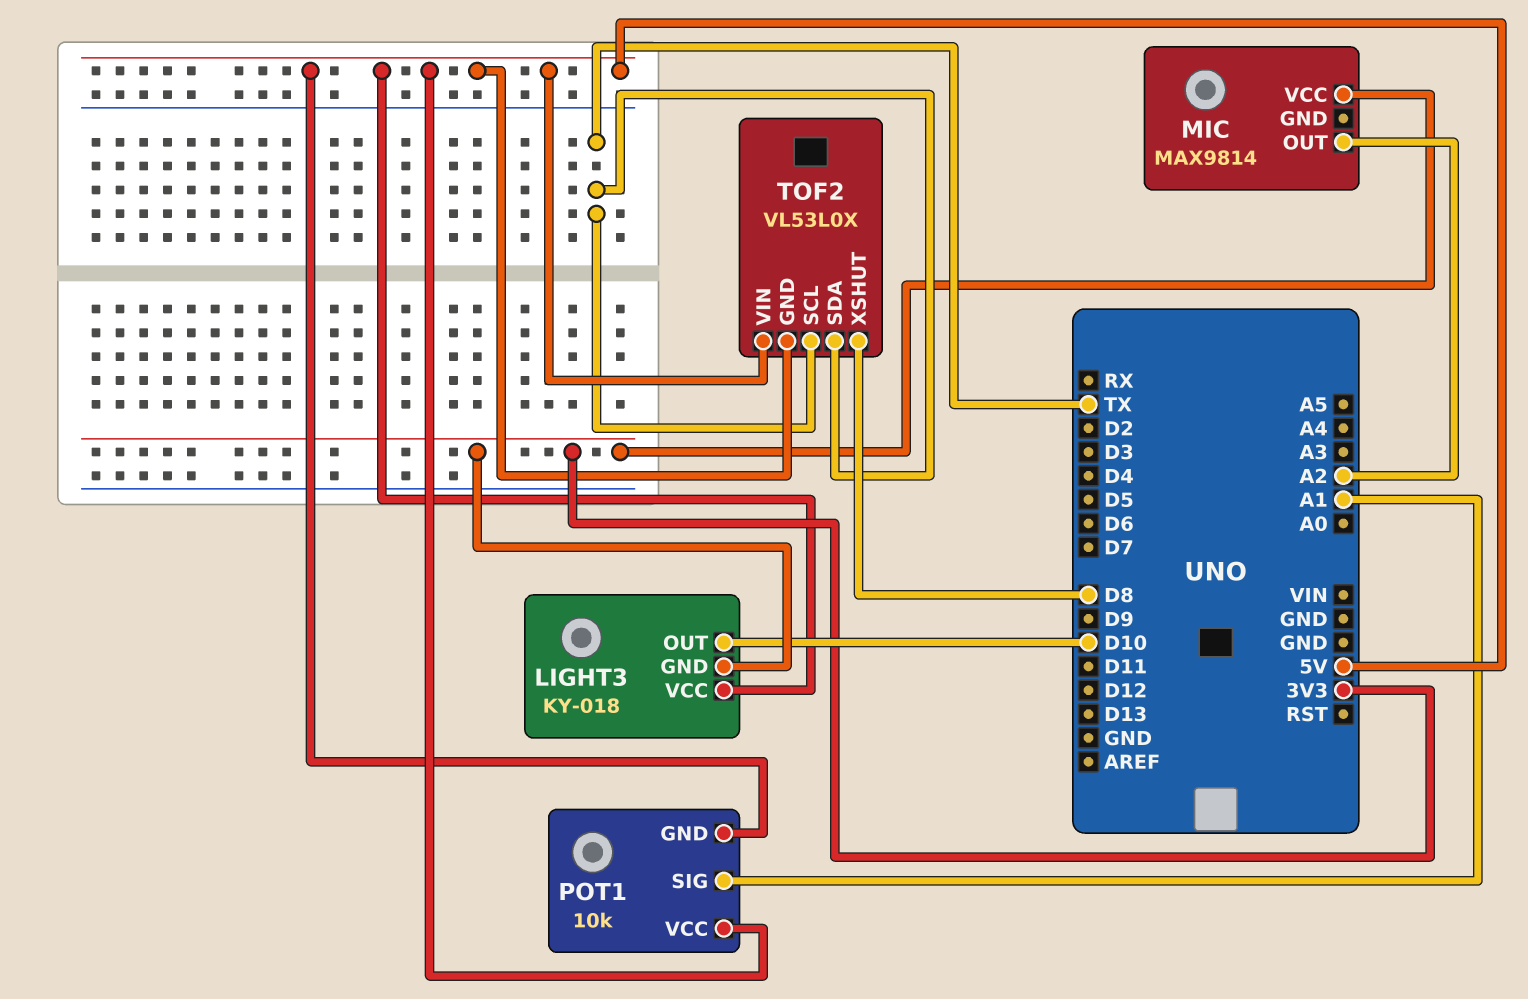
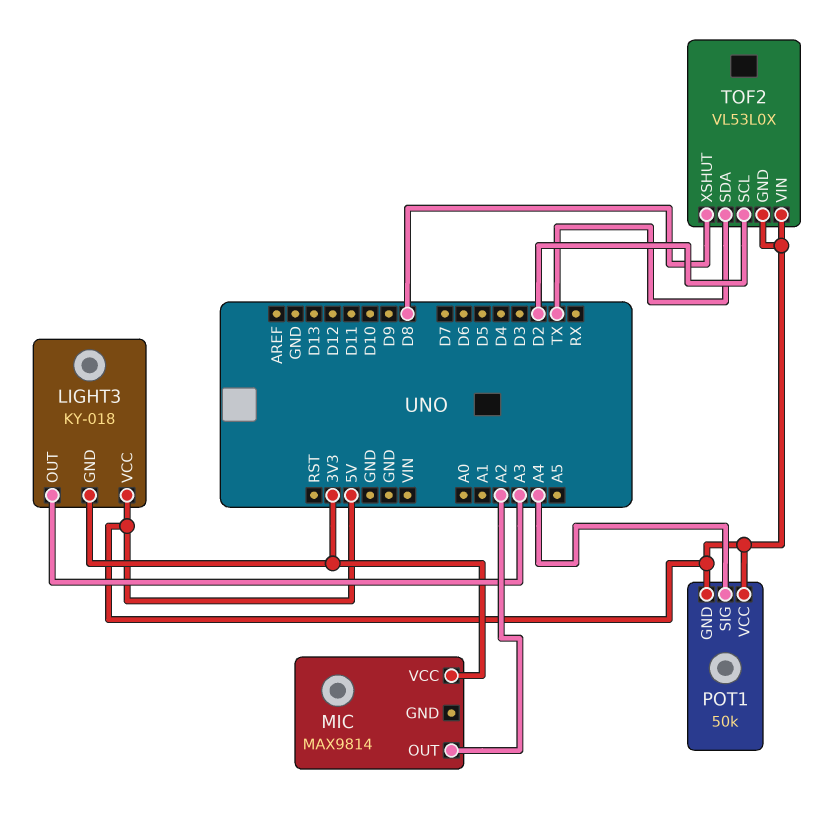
LIGHT3 pin OUT: D10 -> A3
POT1: 10k -> 50k
POT1 pin SIG: A1 -> A4
TOF2 pin SCL: TX -> D2

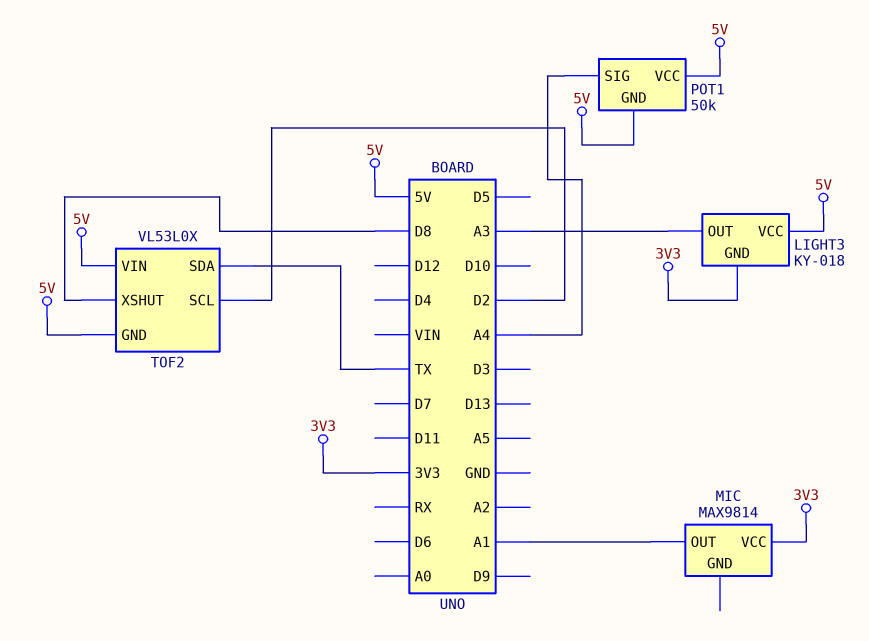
MIC pin OUT: A2 -> A1

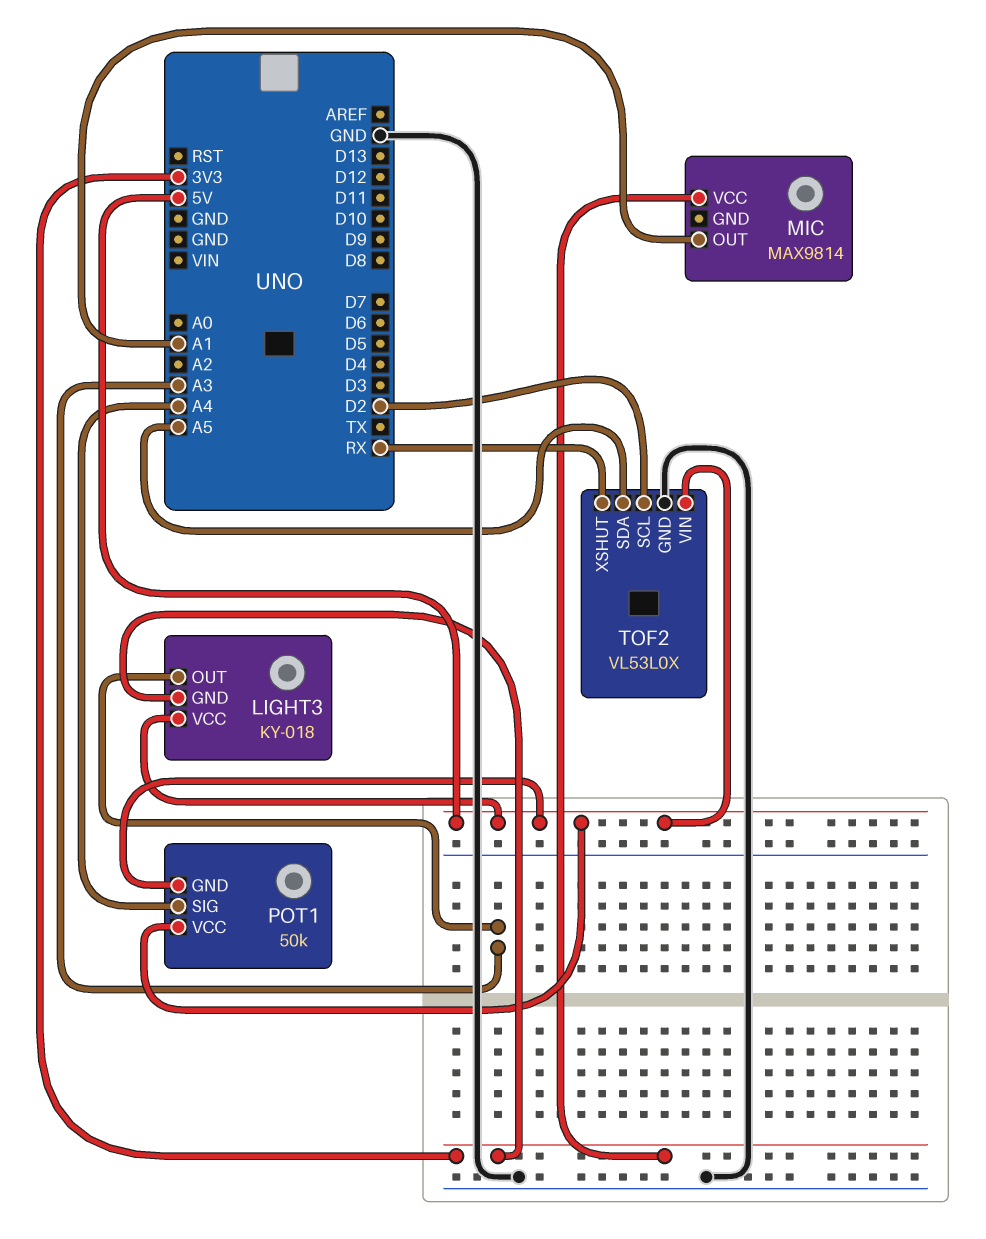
TOF2 pin GND: 5V -> GND
TOF2 pin SDA: TX -> A5
TOF2 pin XSHUT: D8 -> RX

